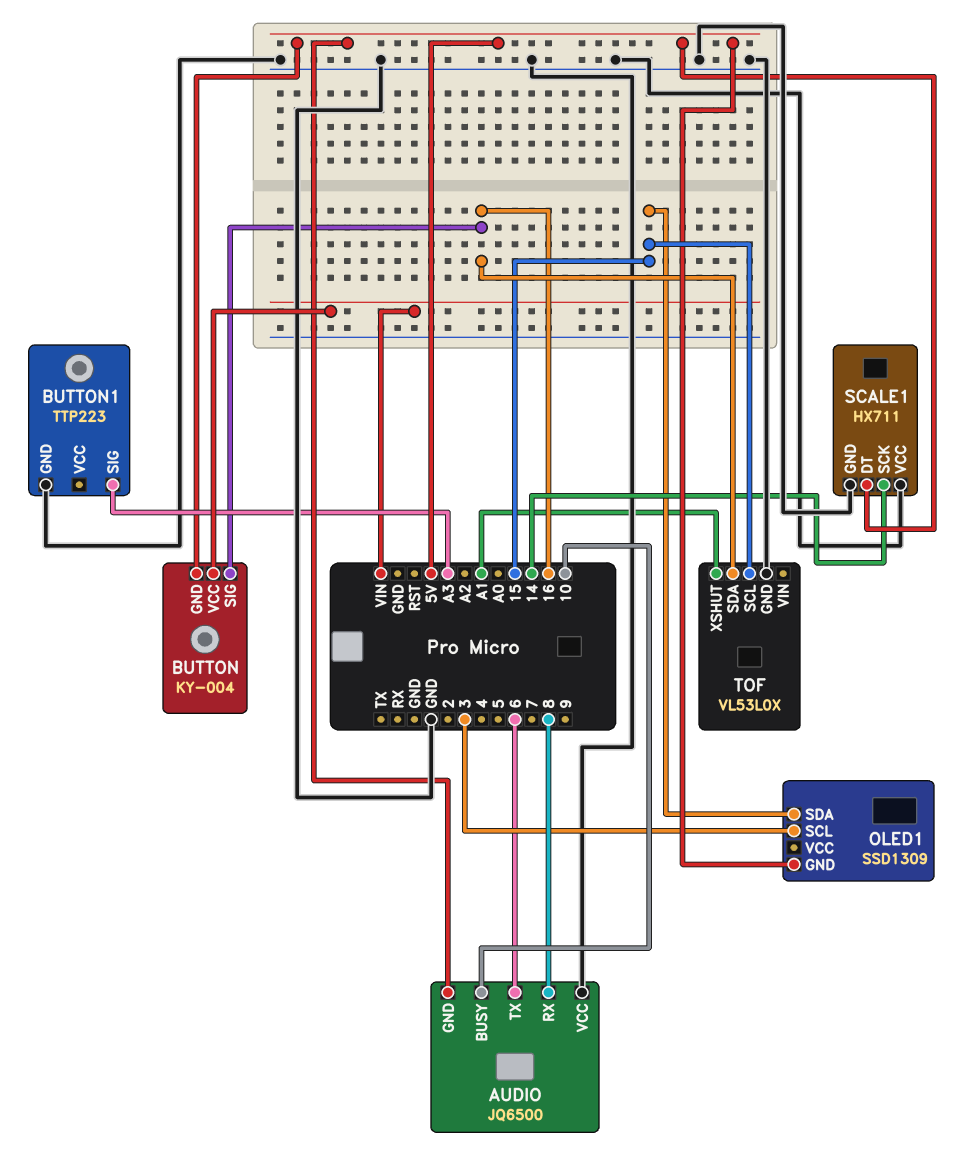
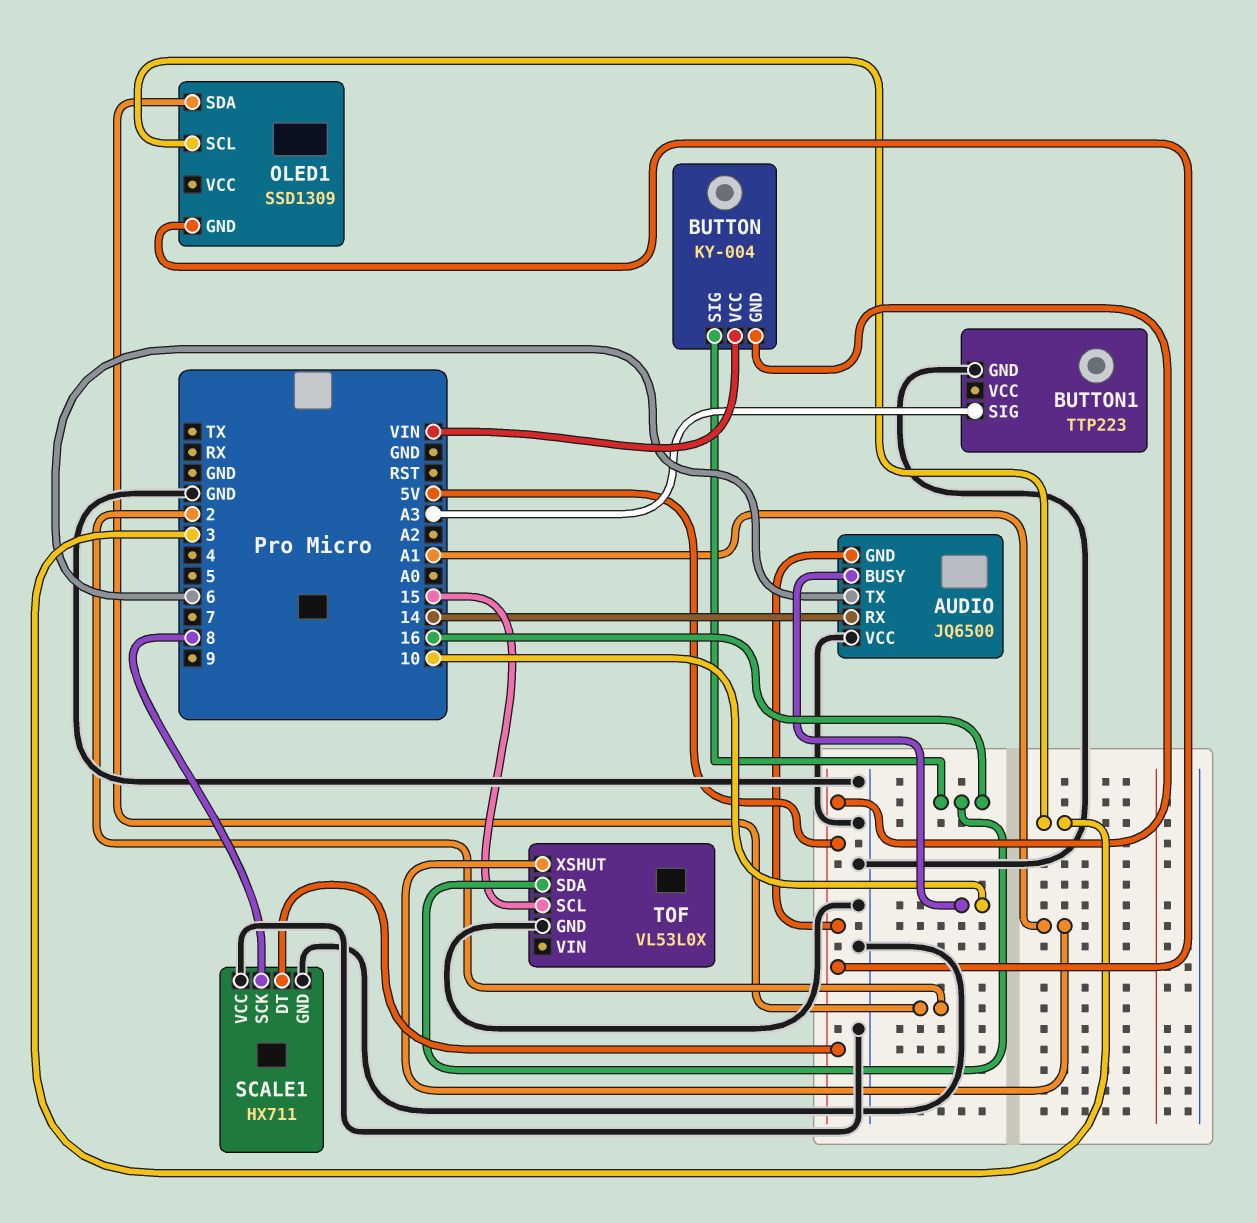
AUDIO pin RX: 8 -> 14
OLED1 pin SDA: 15 -> 2
SCALE1 pin SCK: 14 -> 8

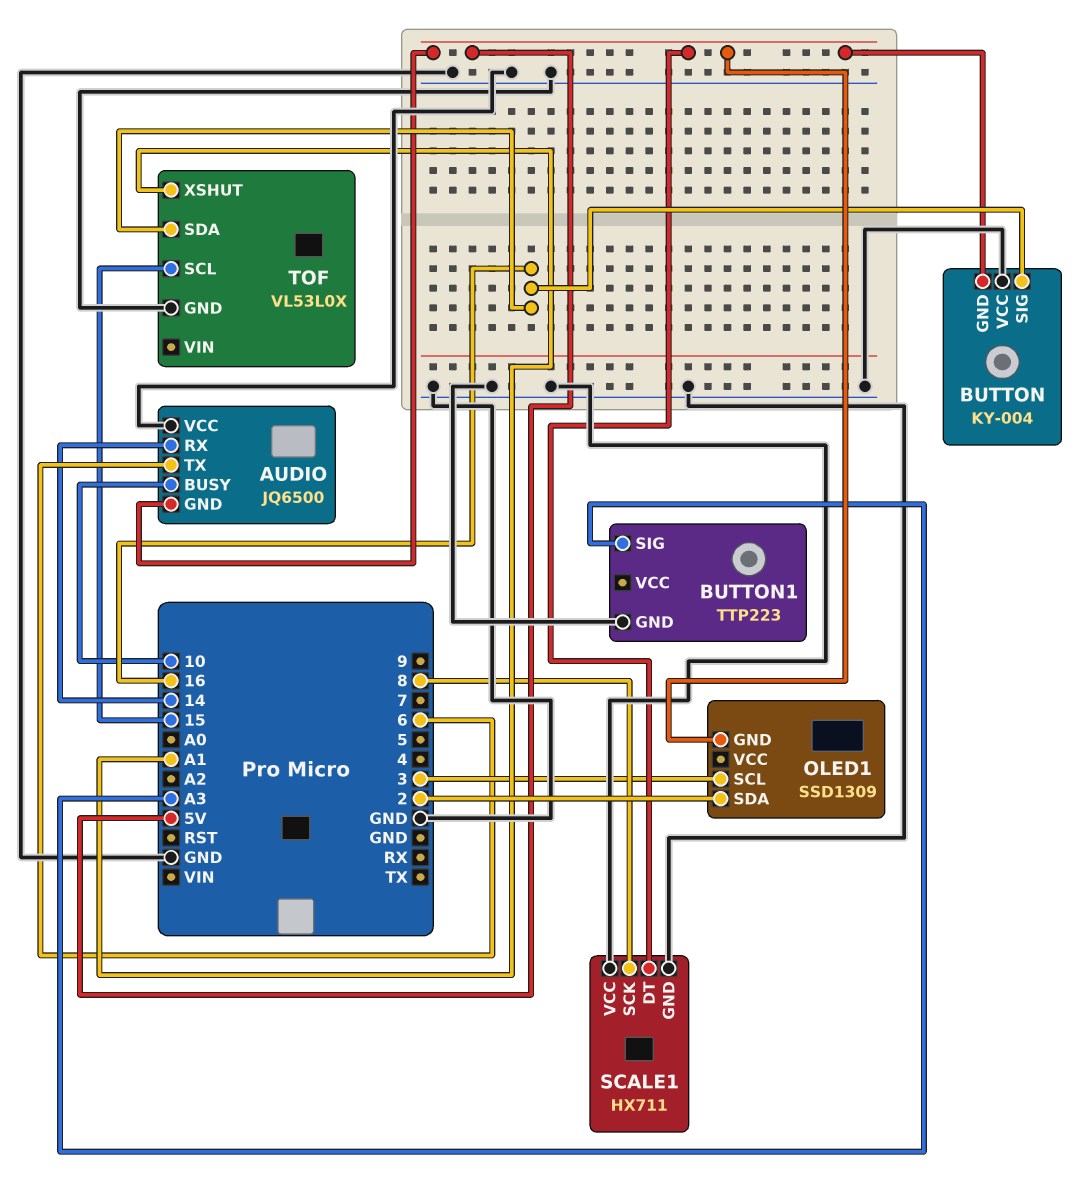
BUTTON pin VCC: VIN -> GND

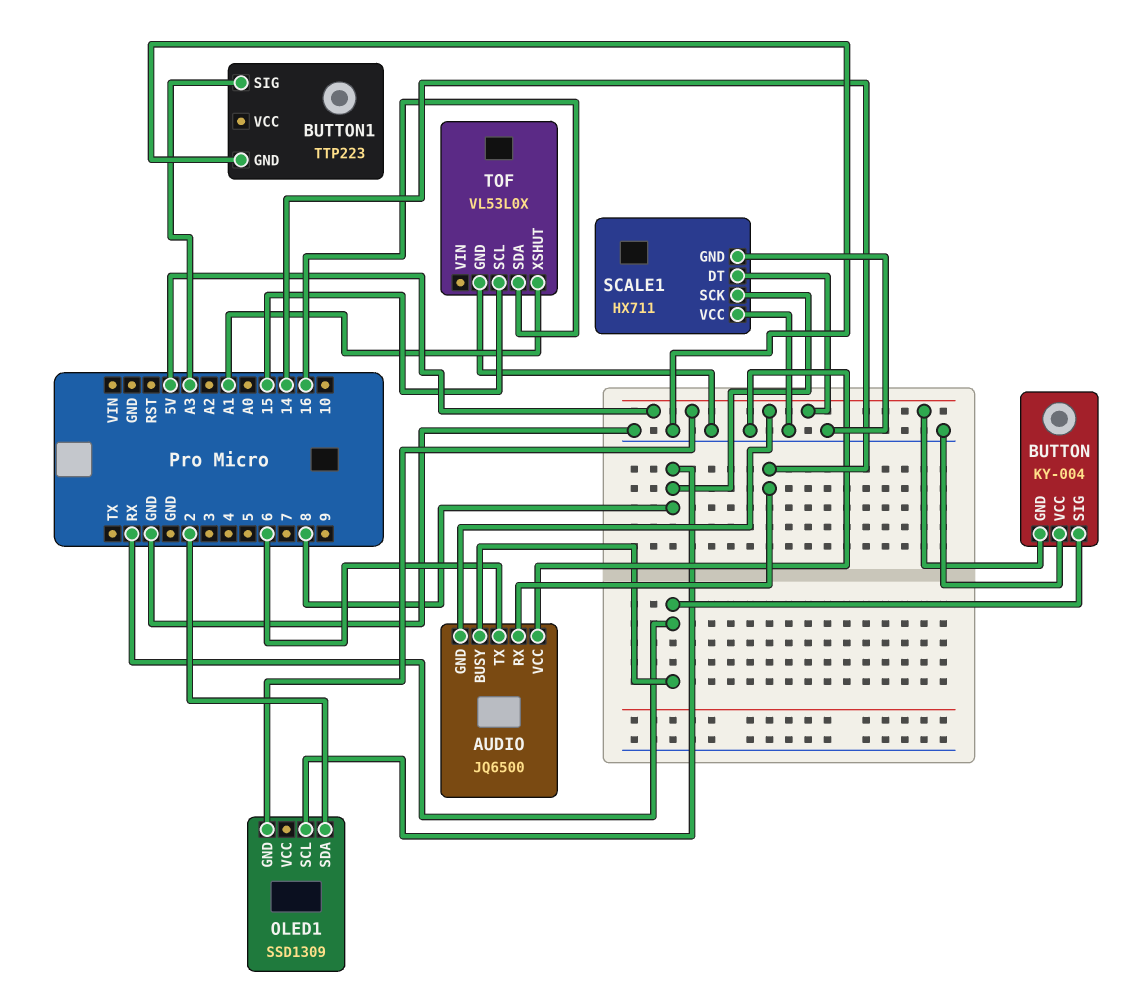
AUDIO pin BUSY: 10 -> RX
BUTTON pin SIG: 16 -> RX
OLED1 pin SCL: 3 -> 8

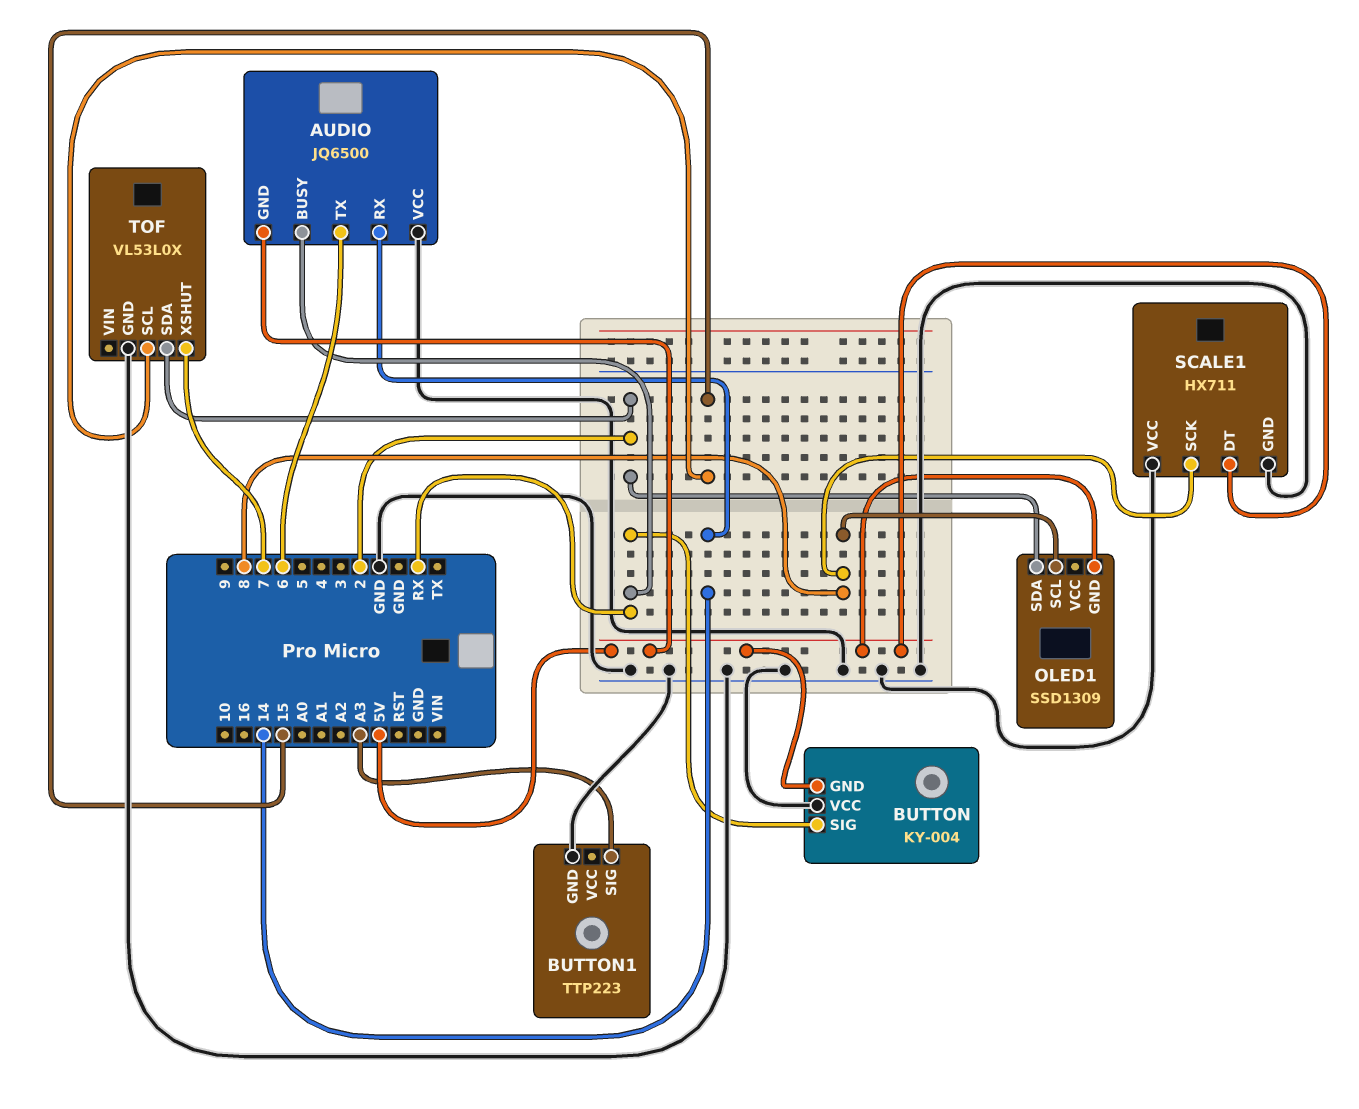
TOF pin SDA: 16 -> 2
TOF pin XSHUT: A1 -> 7

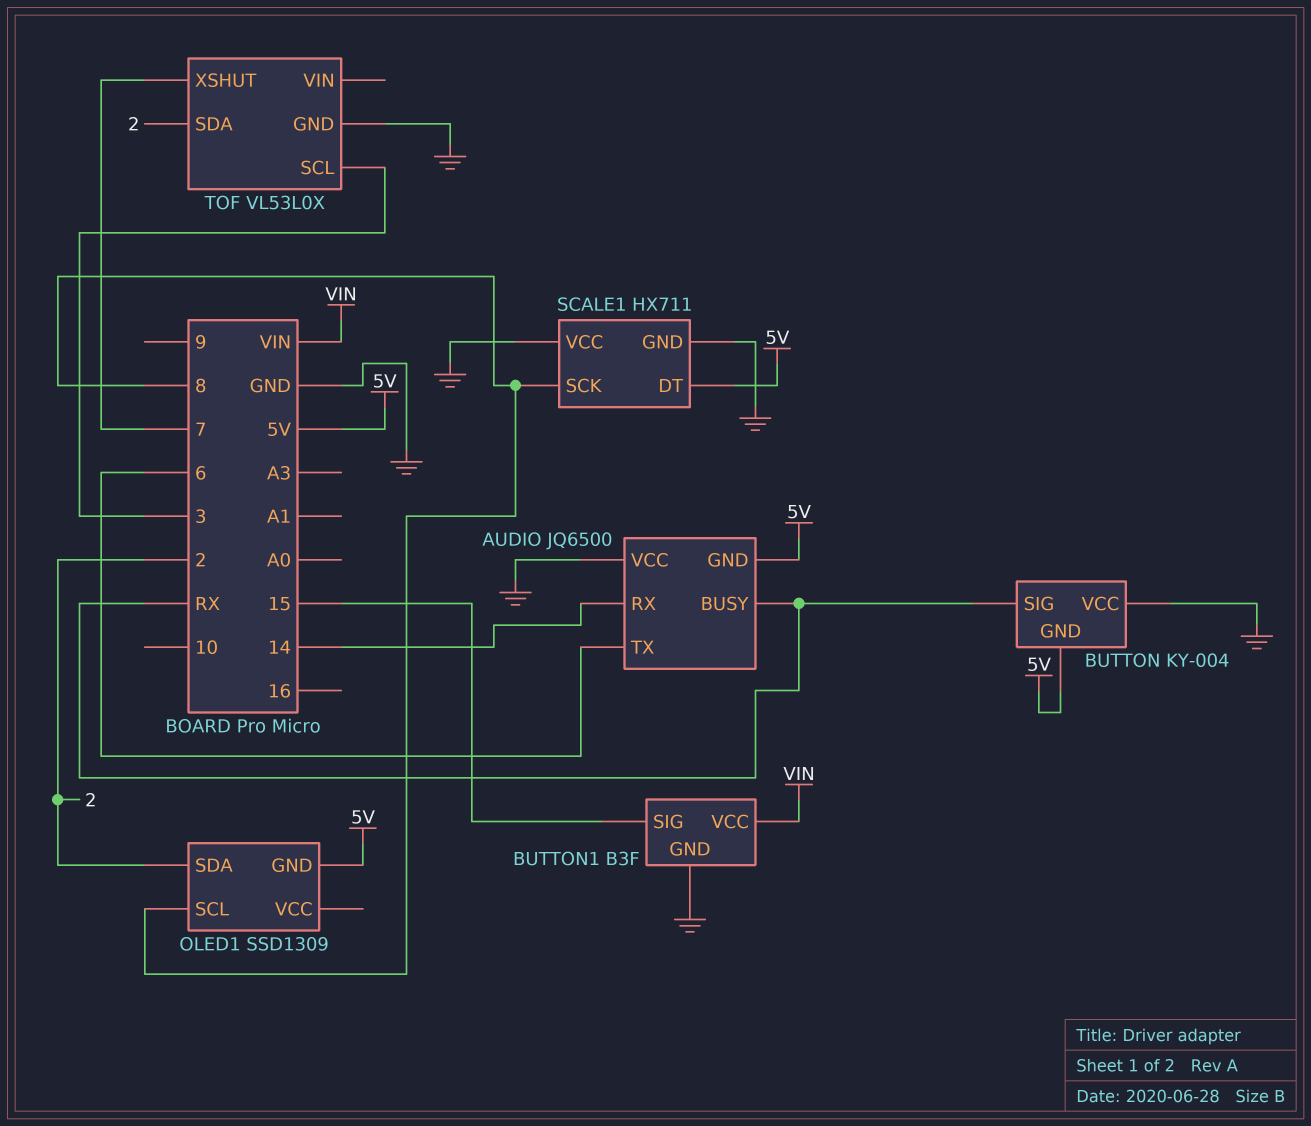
BUTTON1: TTP223 -> B3F
BUTTON1 pin SIG: A3 -> 15
BUTTON1 pin VCC: none -> VIN
TOF pin SCL: 15 -> 3

